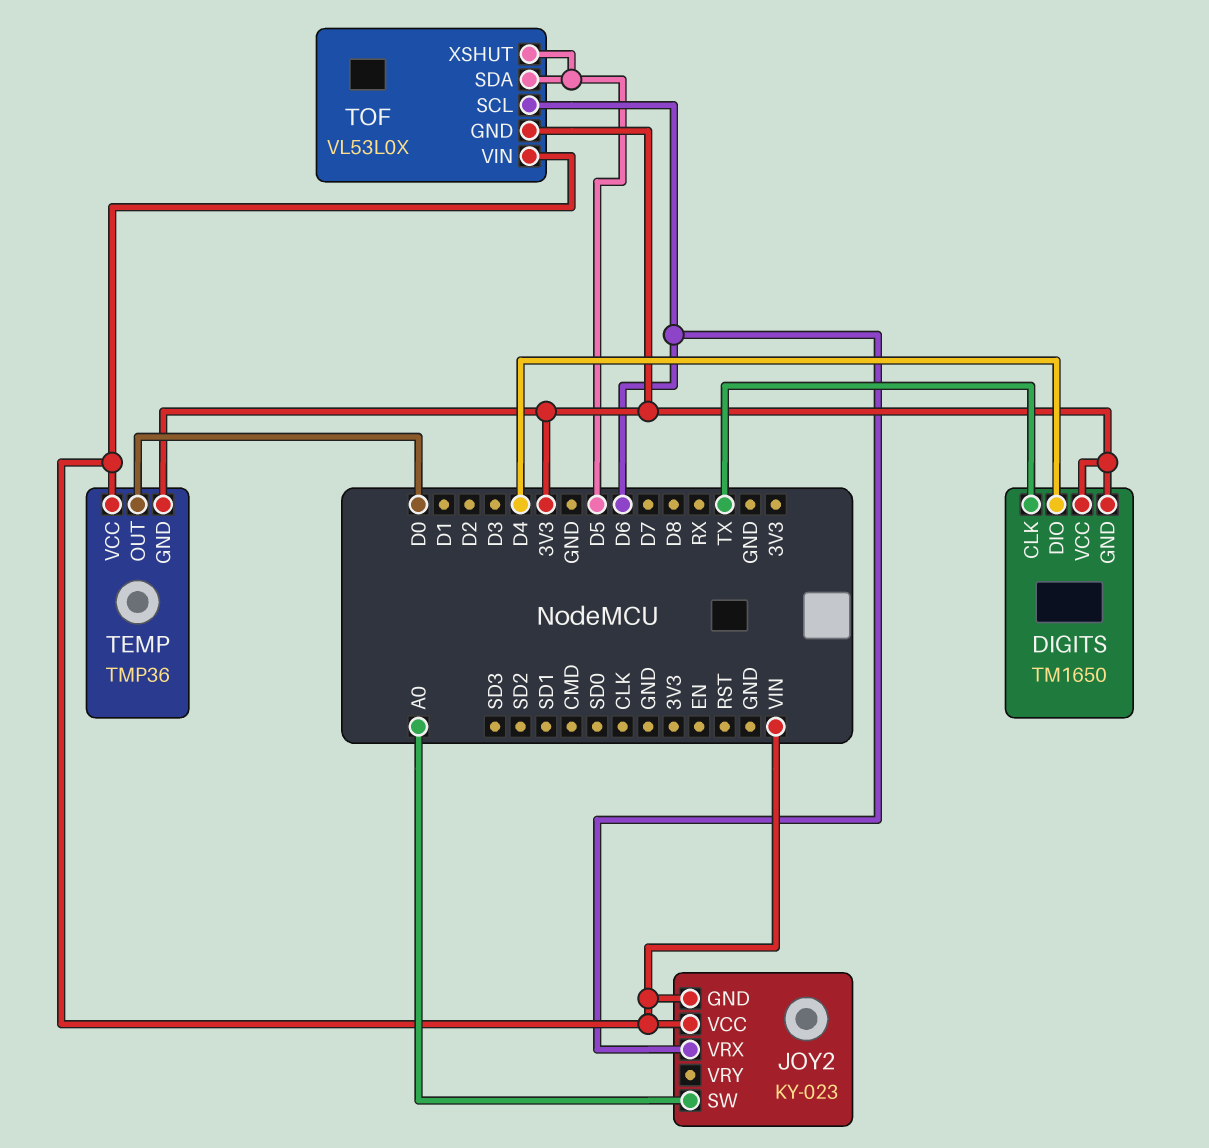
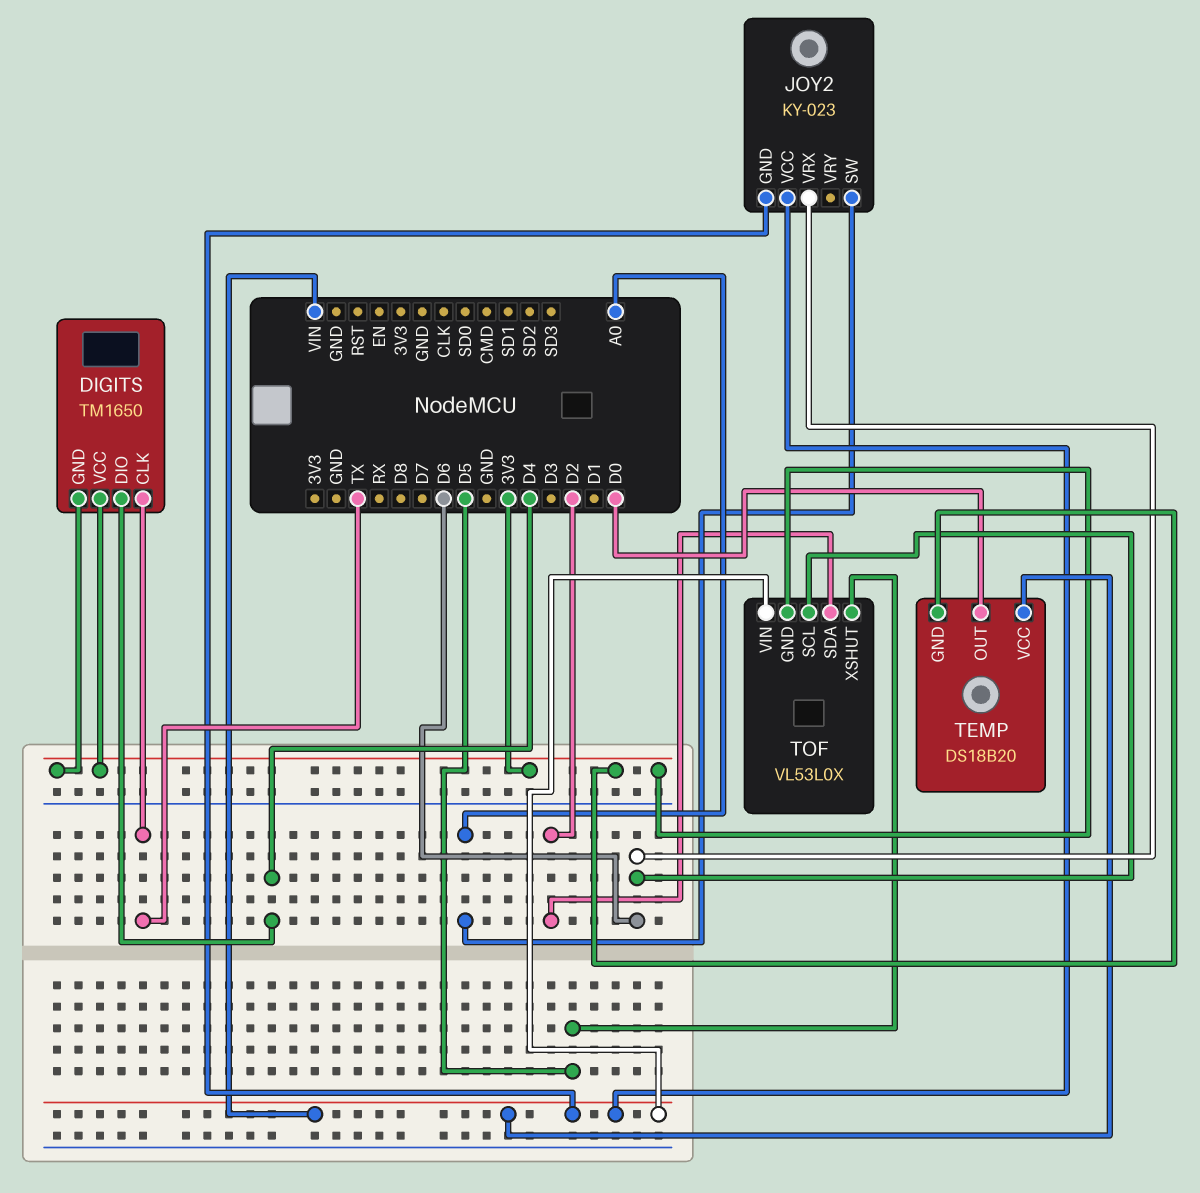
TEMP: TMP36 -> DS18B20
TOF pin SDA: D5 -> D2

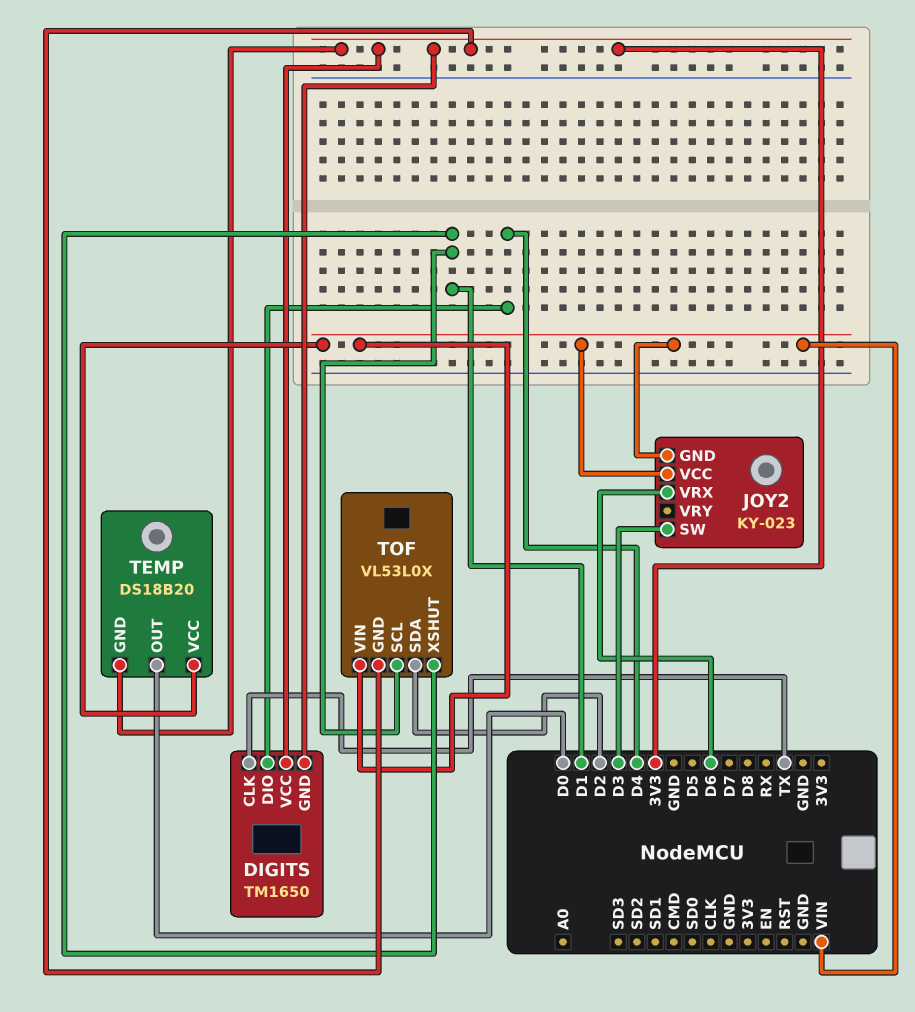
JOY2 pin SW: A0 -> D3
TOF pin SCL: D6 -> D1
TOF pin XSHUT: D5 -> D1

